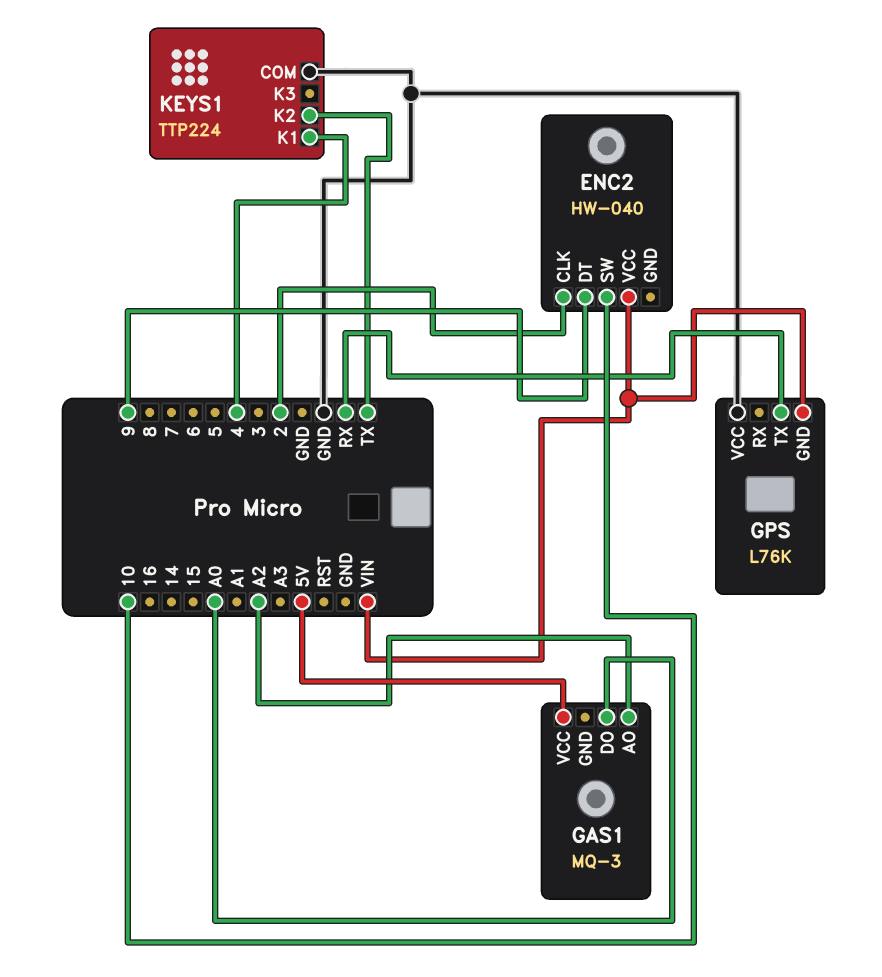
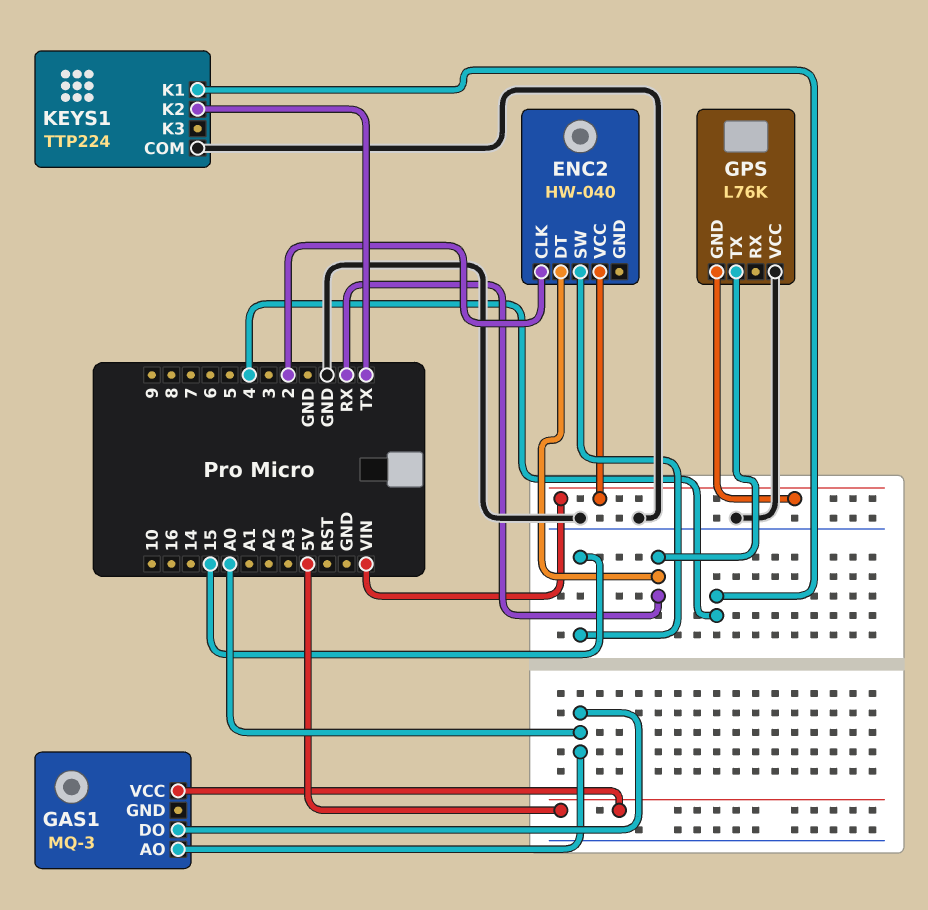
ENC2 pin DT: 9 -> RX
ENC2 pin SW: 10 -> 15
GAS1 pin AO: A2 -> A0

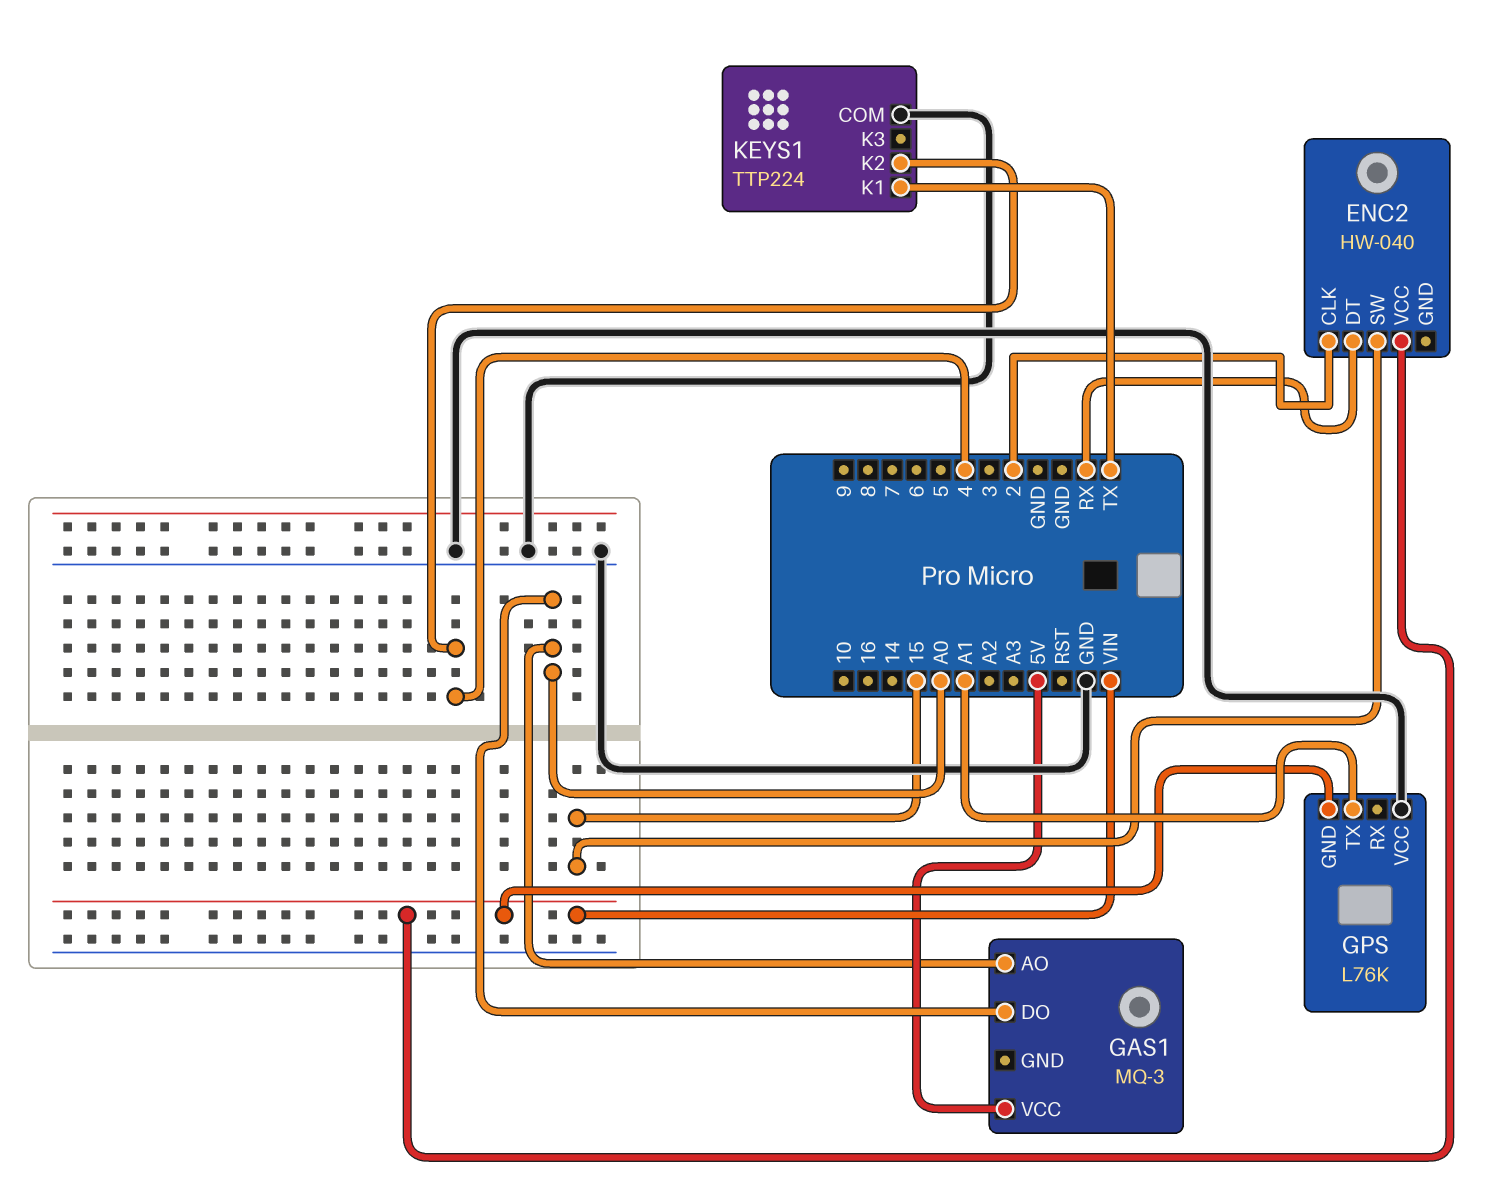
GPS pin TX: RX -> A1
KEYS1 pin K1: 4 -> TX
KEYS1 pin K2: TX -> 4

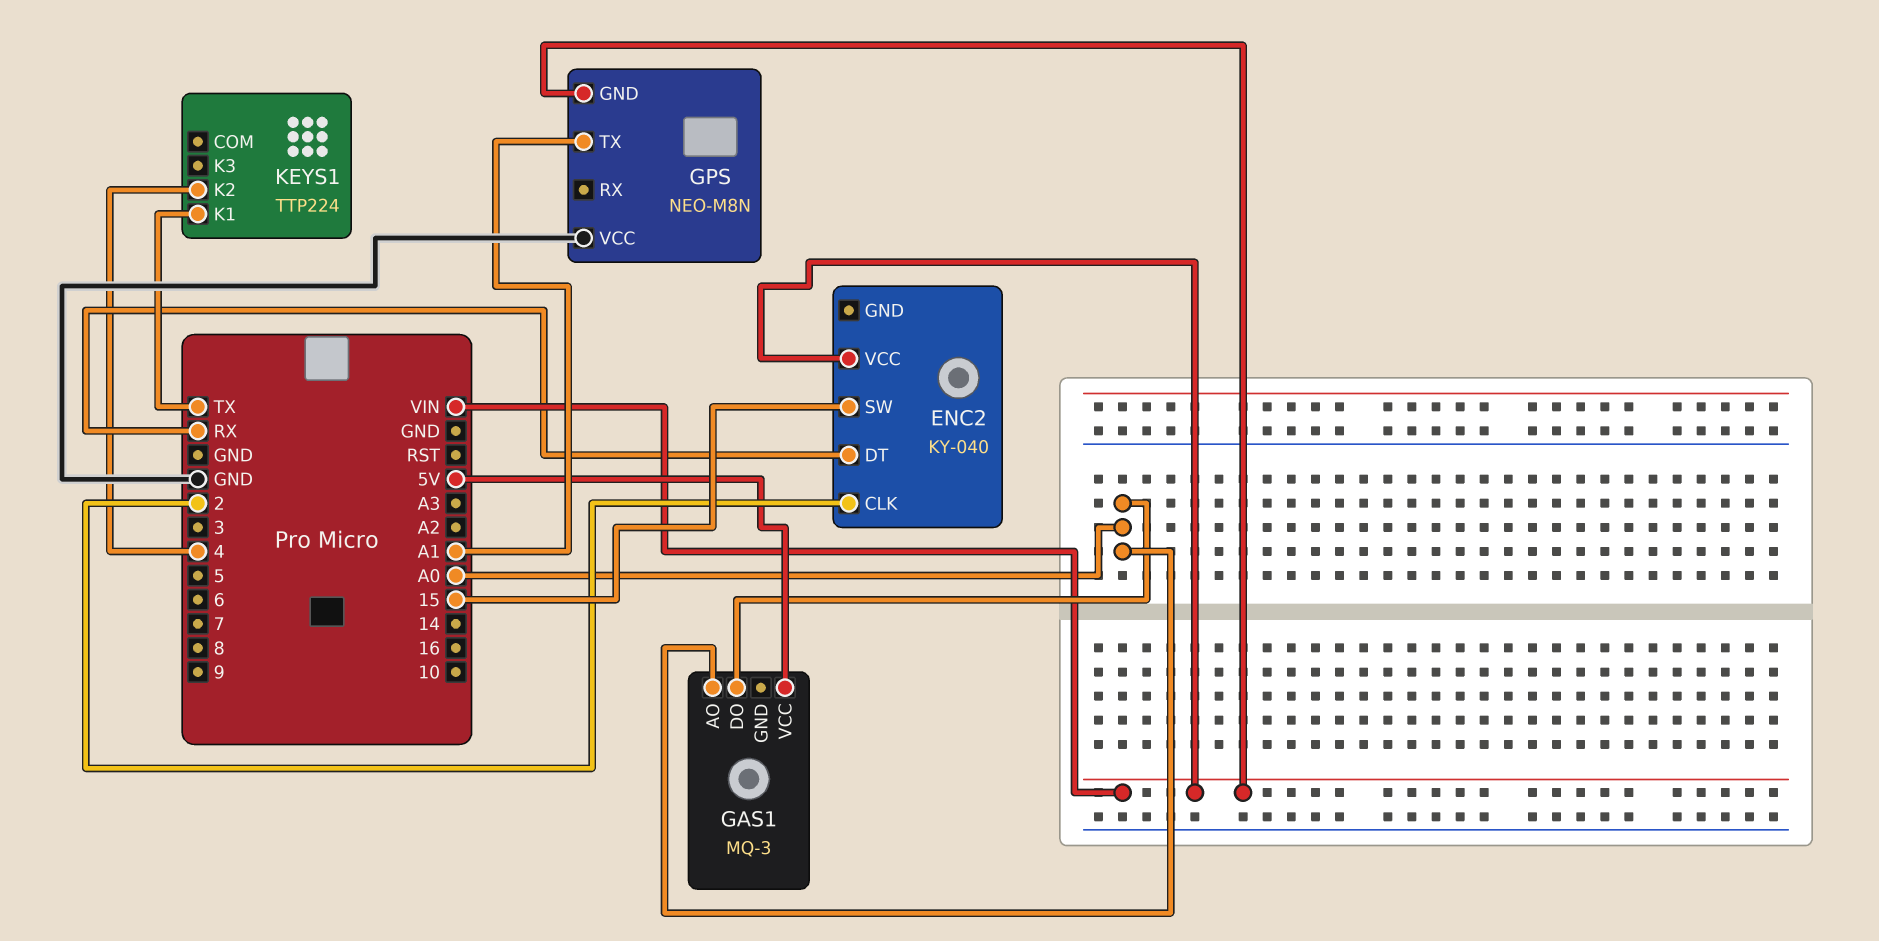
ENC2: HW-040 -> KY-040
GPS: L76K -> NEO-M8N
KEYS1 pin COM: GND -> none

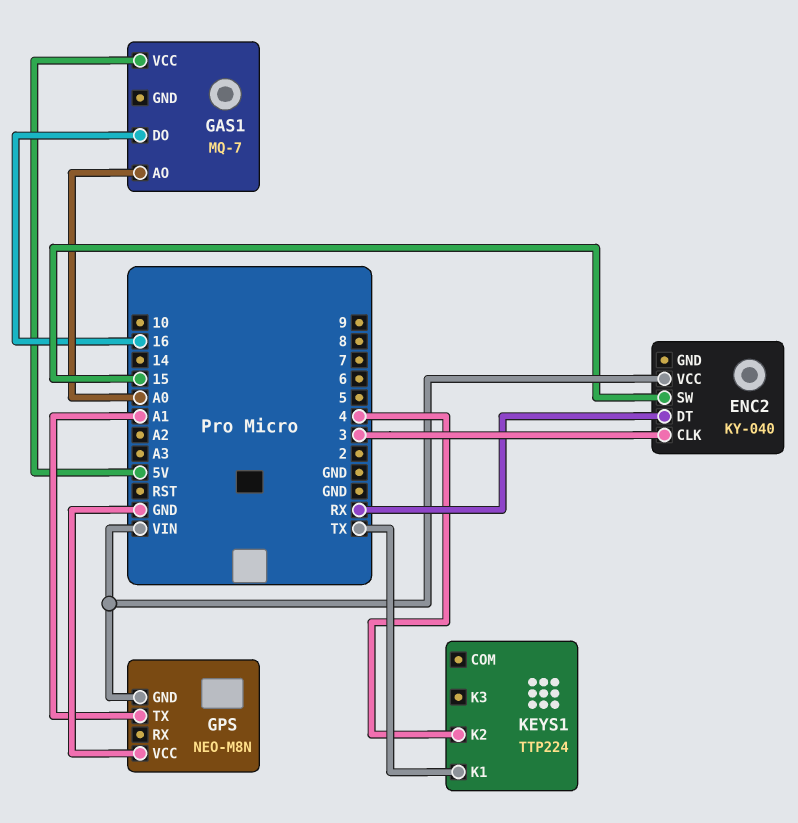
ENC2 pin CLK: 2 -> 3
GAS1: MQ-3 -> MQ-7
GAS1 pin DO: A0 -> 16

